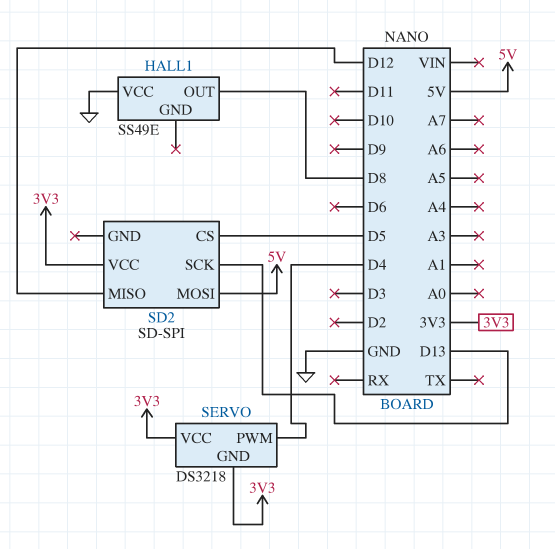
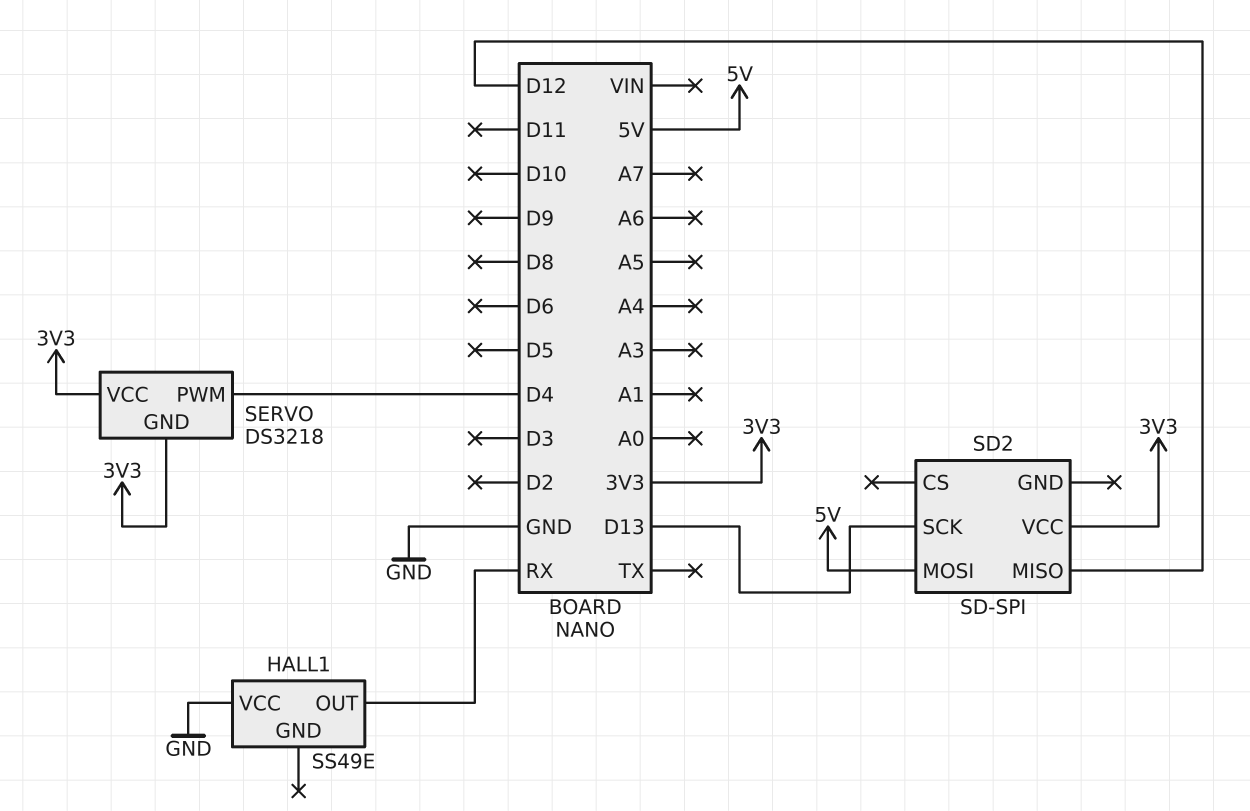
HALL1 pin OUT: D8 -> RX
SD2 pin CS: D5 -> none

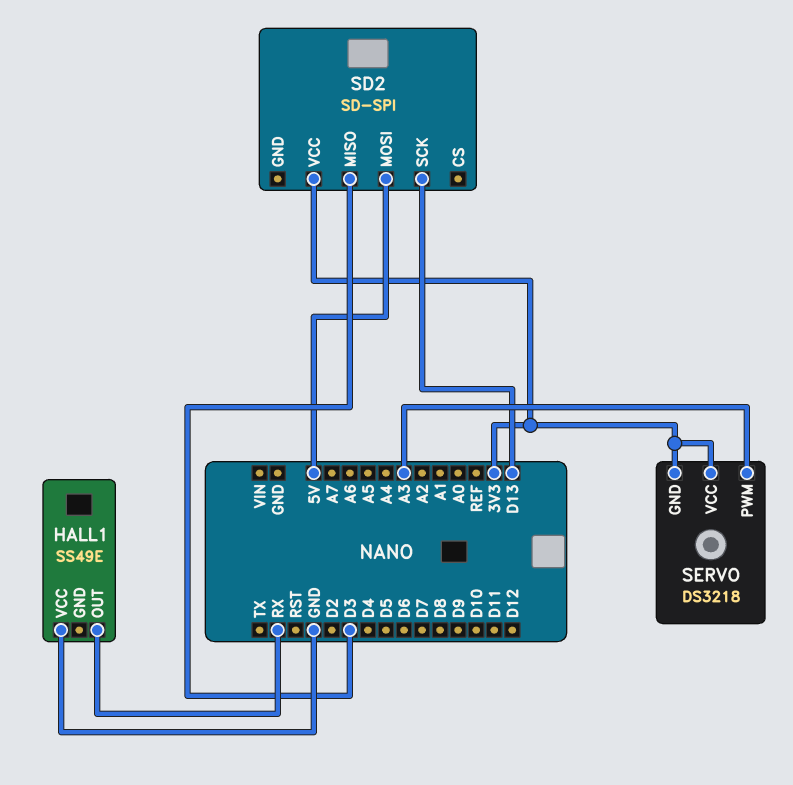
SD2 pin MISO: D12 -> D3
SERVO pin PWM: D4 -> A3

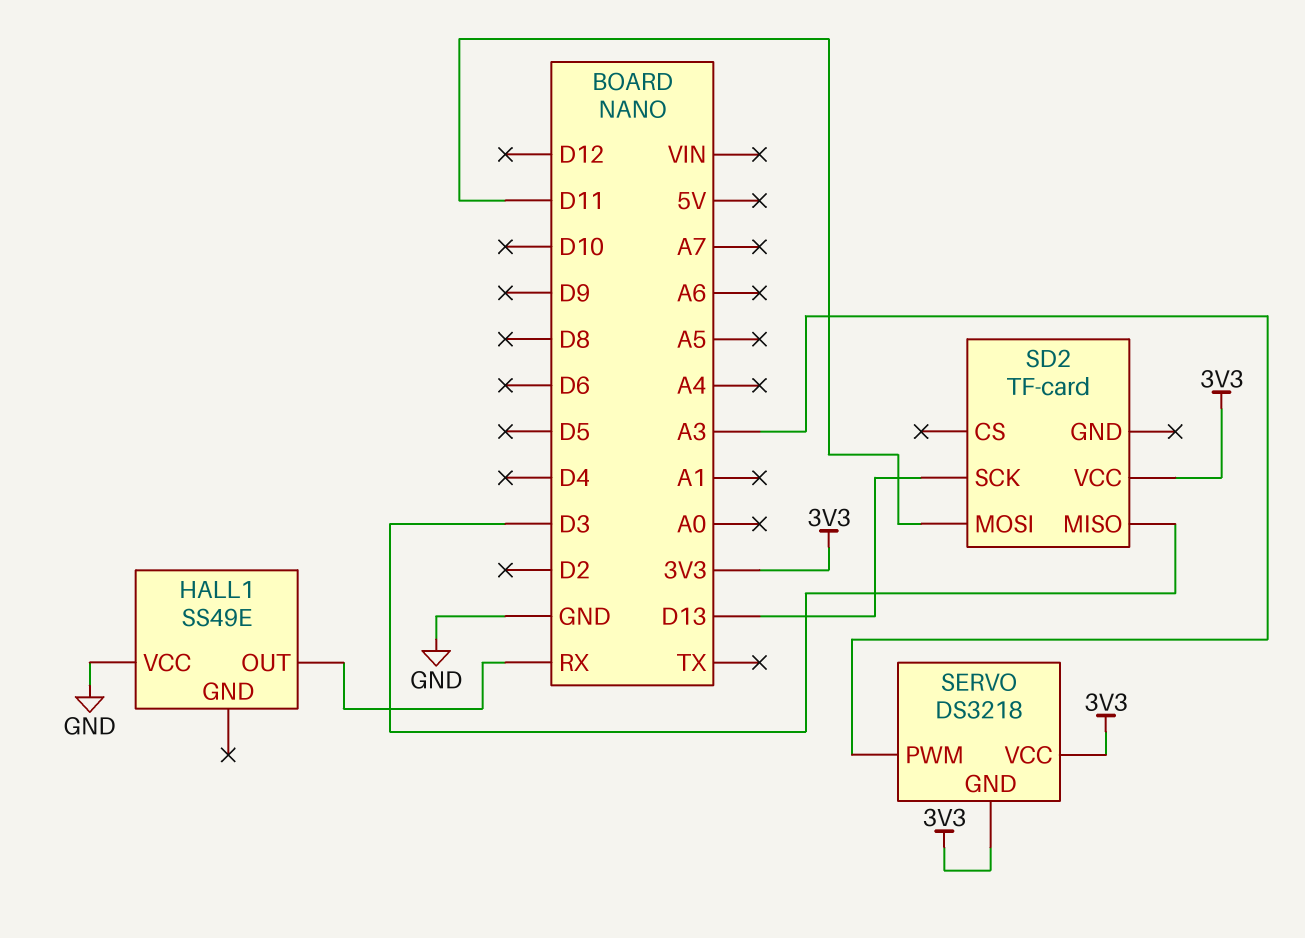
SD2: SD-SPI -> TF-card
SD2 pin MOSI: 5V -> D11

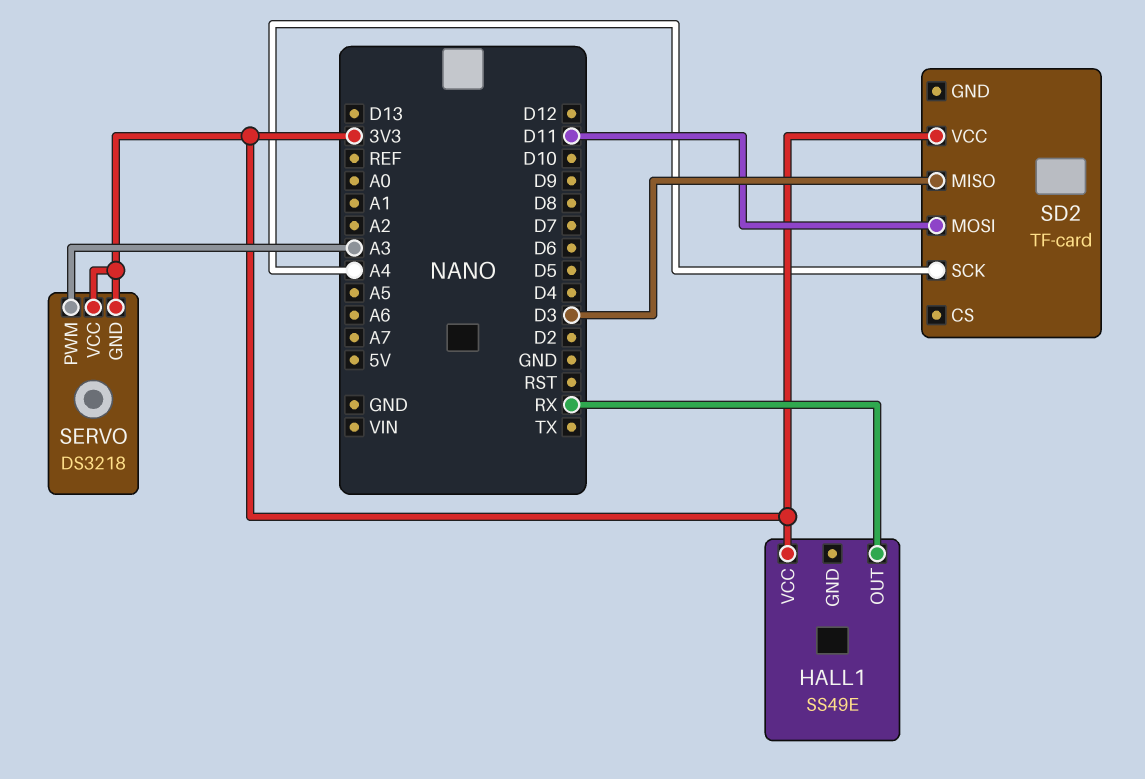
HALL1 pin VCC: GND -> 3V3
SD2 pin SCK: D13 -> A4

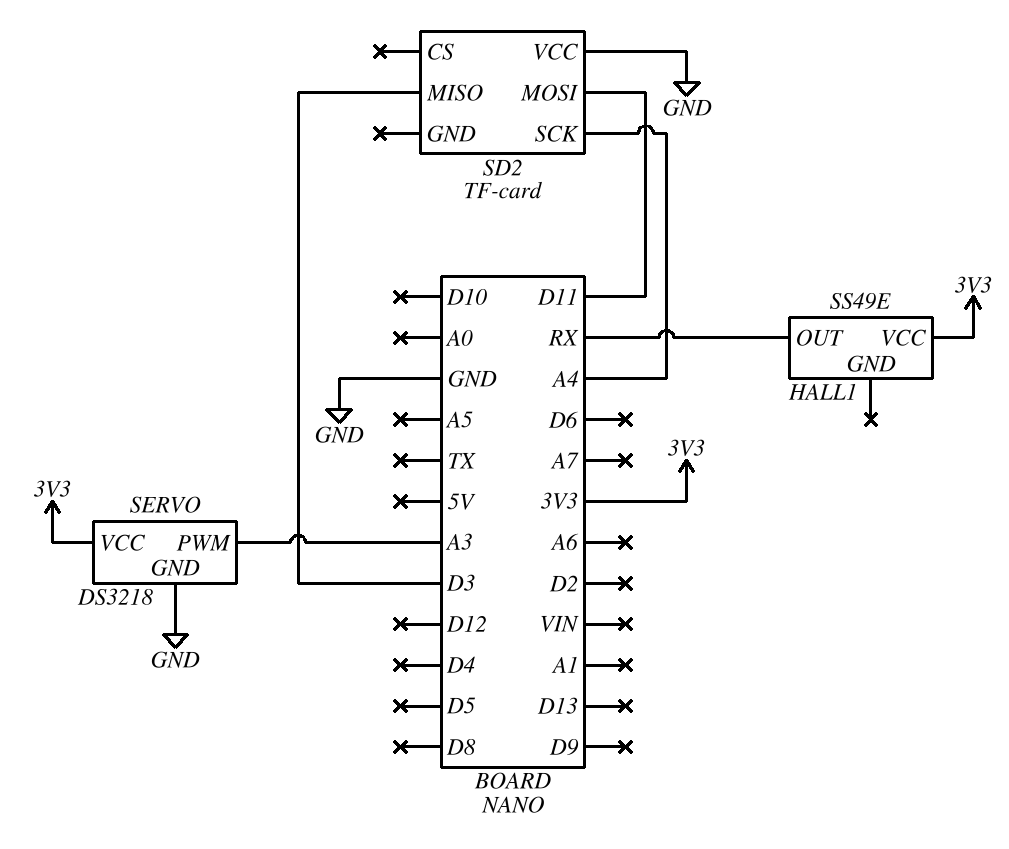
SD2 pin VCC: 3V3 -> GND
SERVO pin GND: 3V3 -> GND

